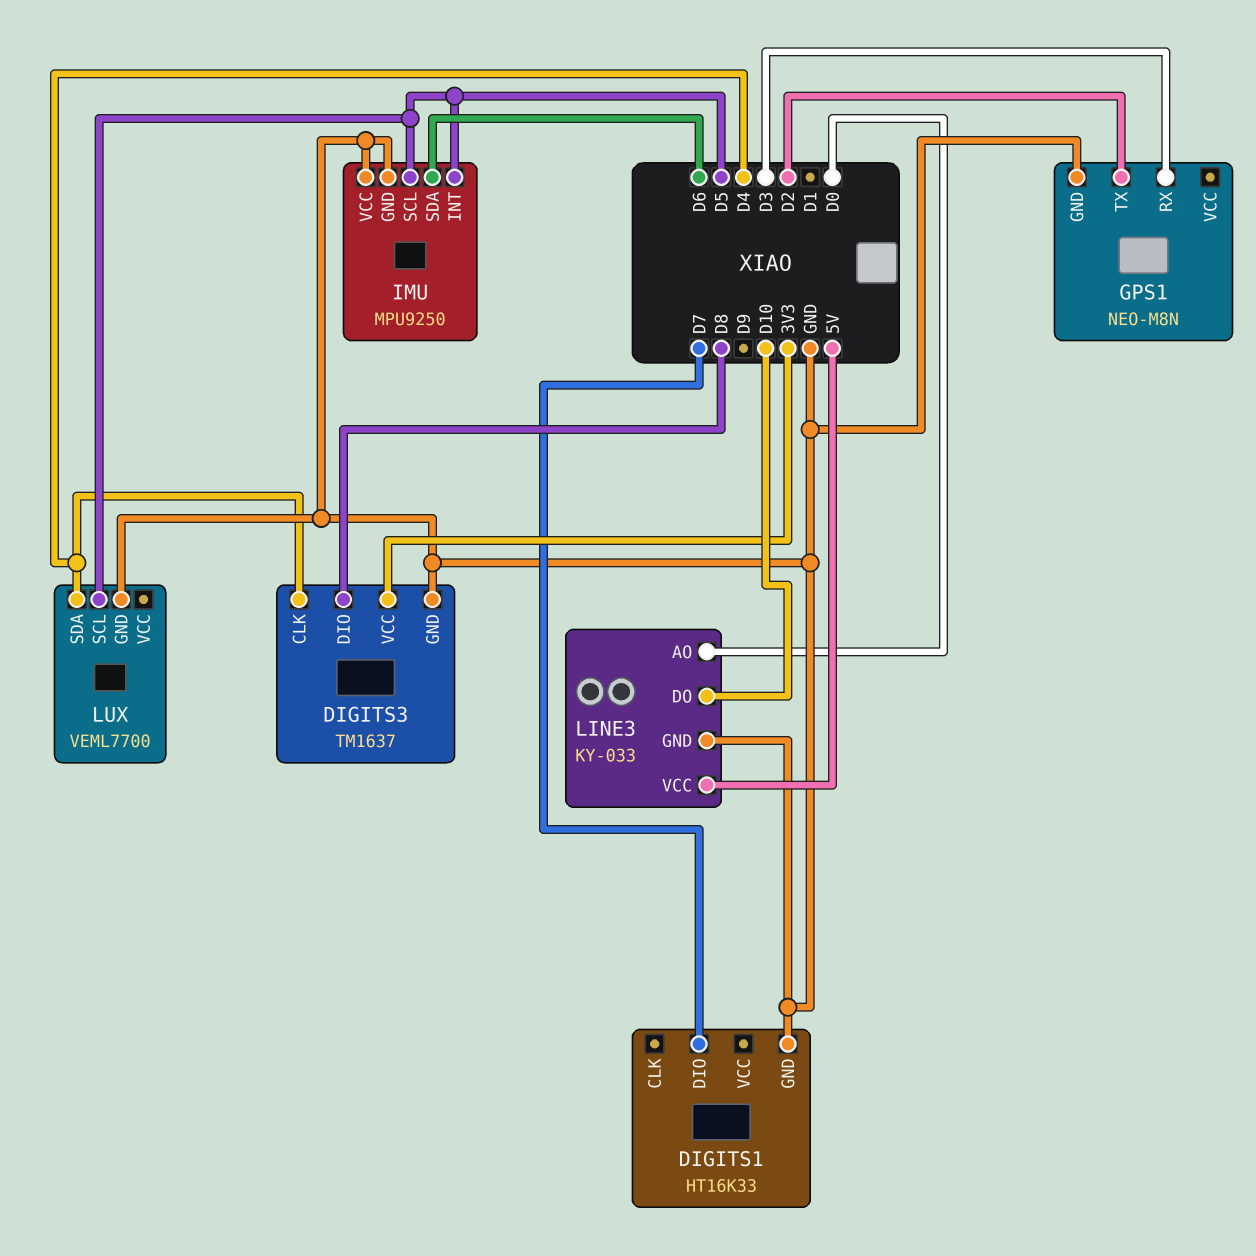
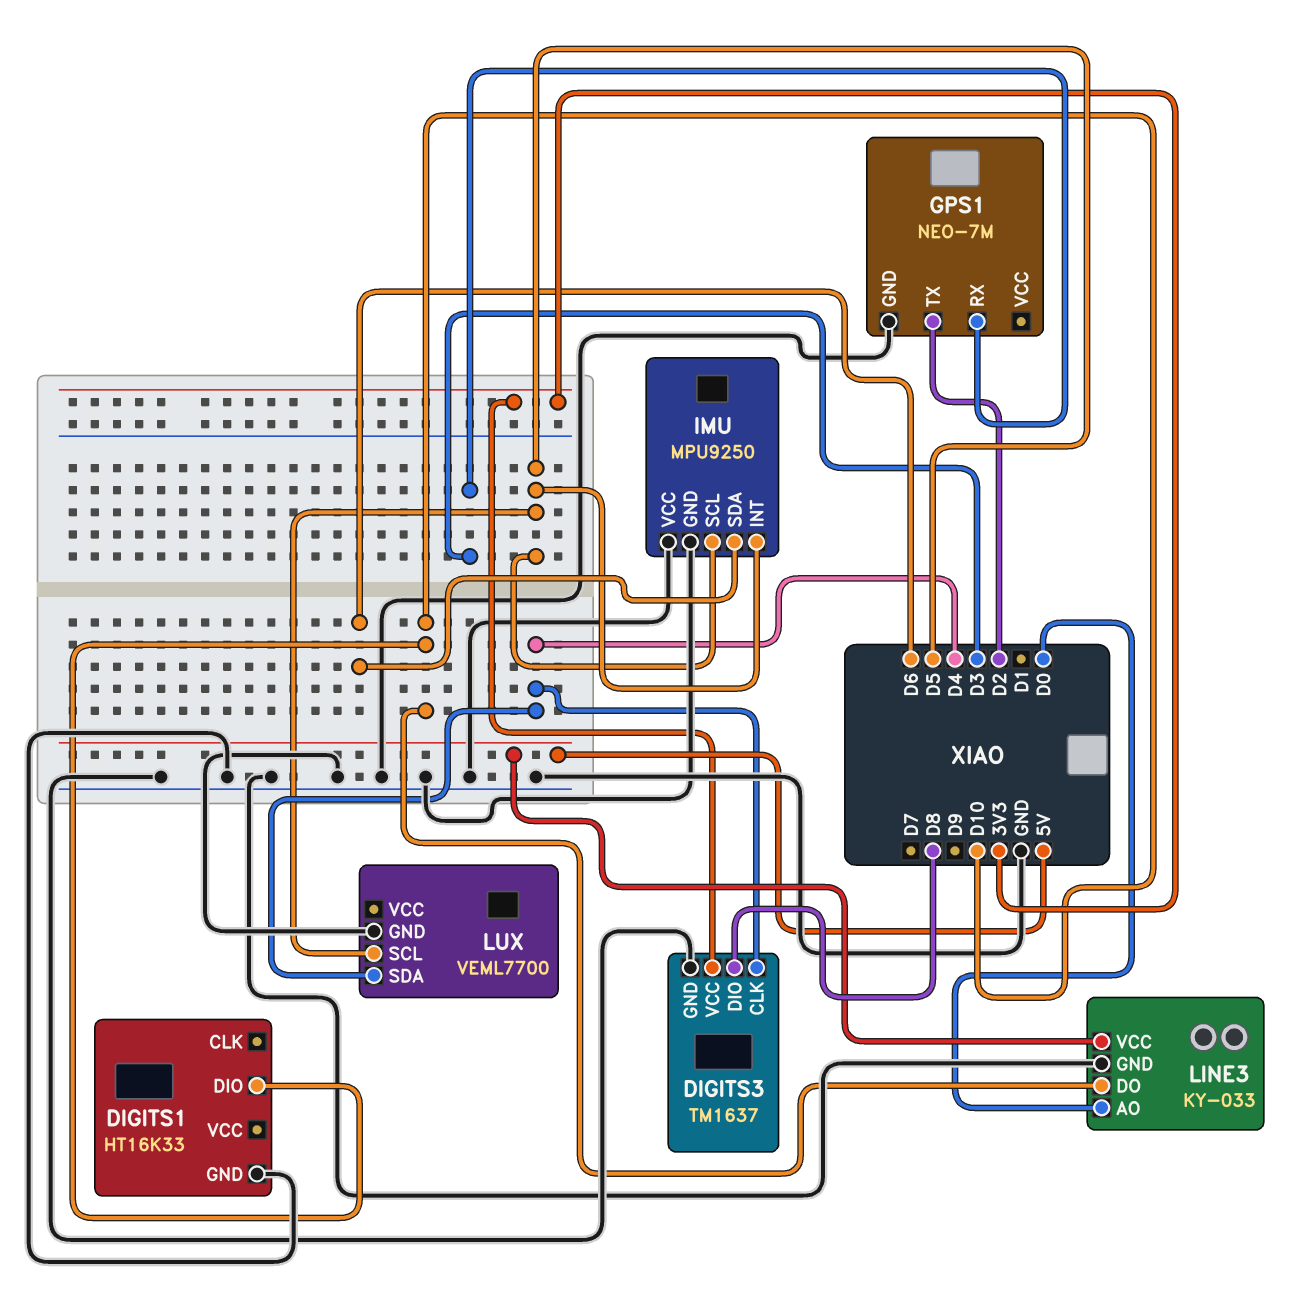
DIGITS1 pin DIO: D7 -> D10
GPS1: NEO-M8N -> NEO-7M

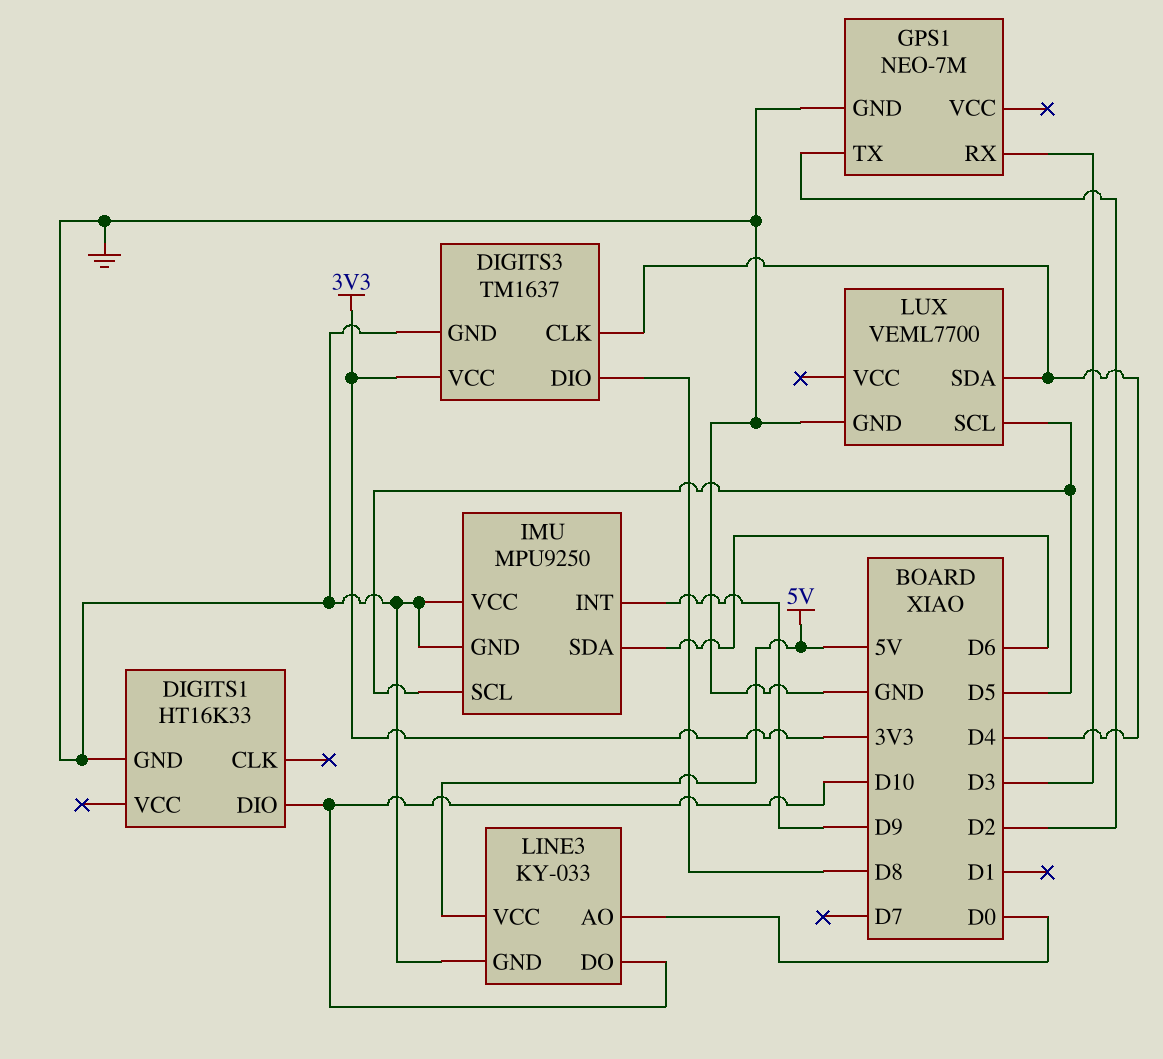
IMU pin INT: D5 -> D9

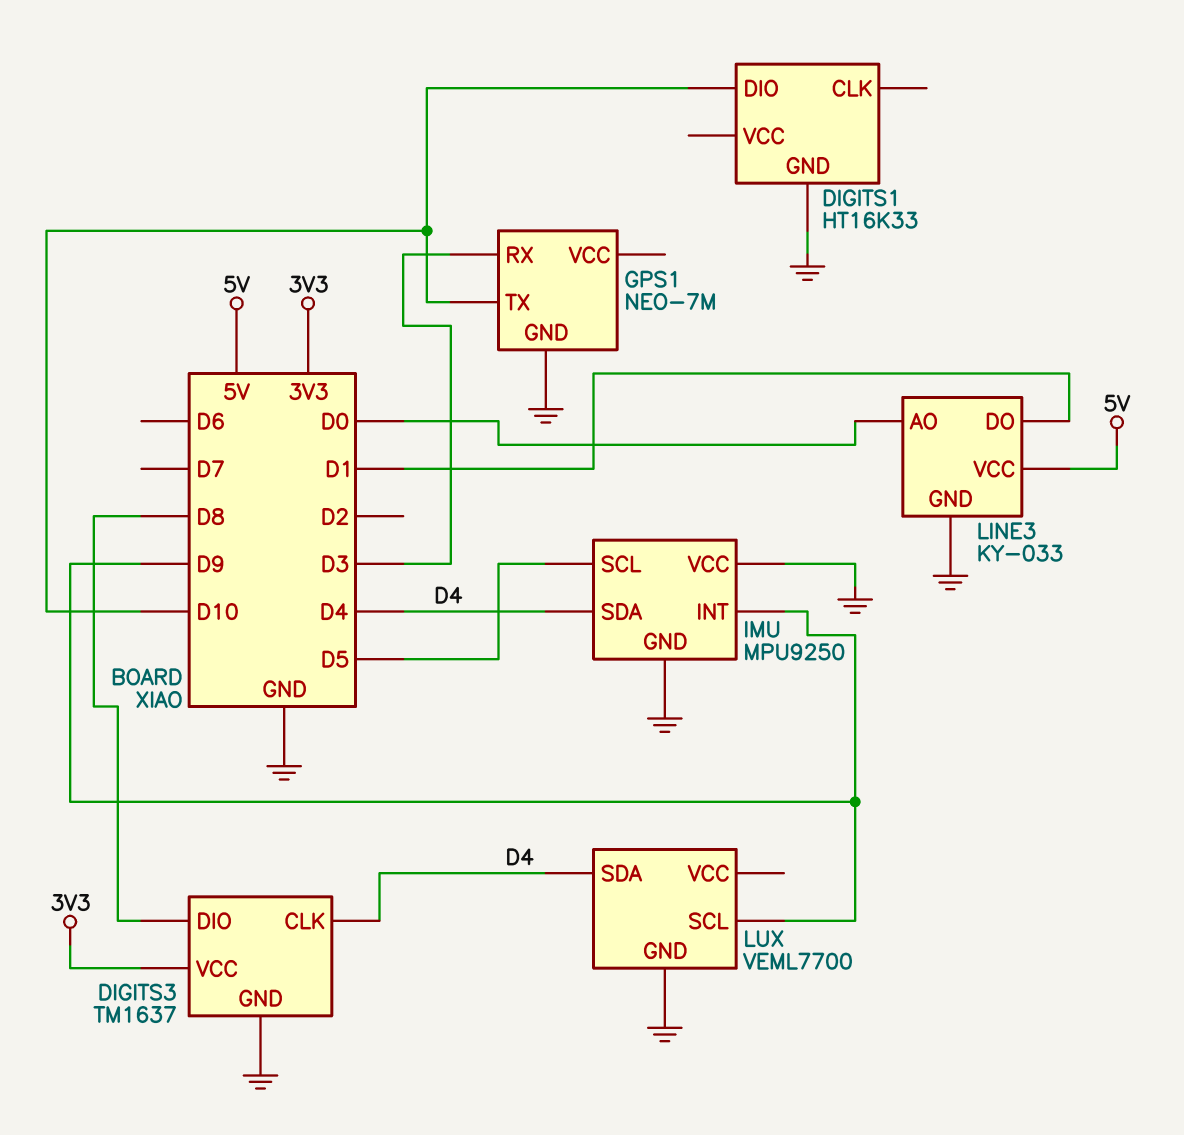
GPS1 pin TX: D2 -> D10
IMU pin SDA: D6 -> D4
LINE3 pin DO: D10 -> D1
LUX pin SCL: D5 -> D9

